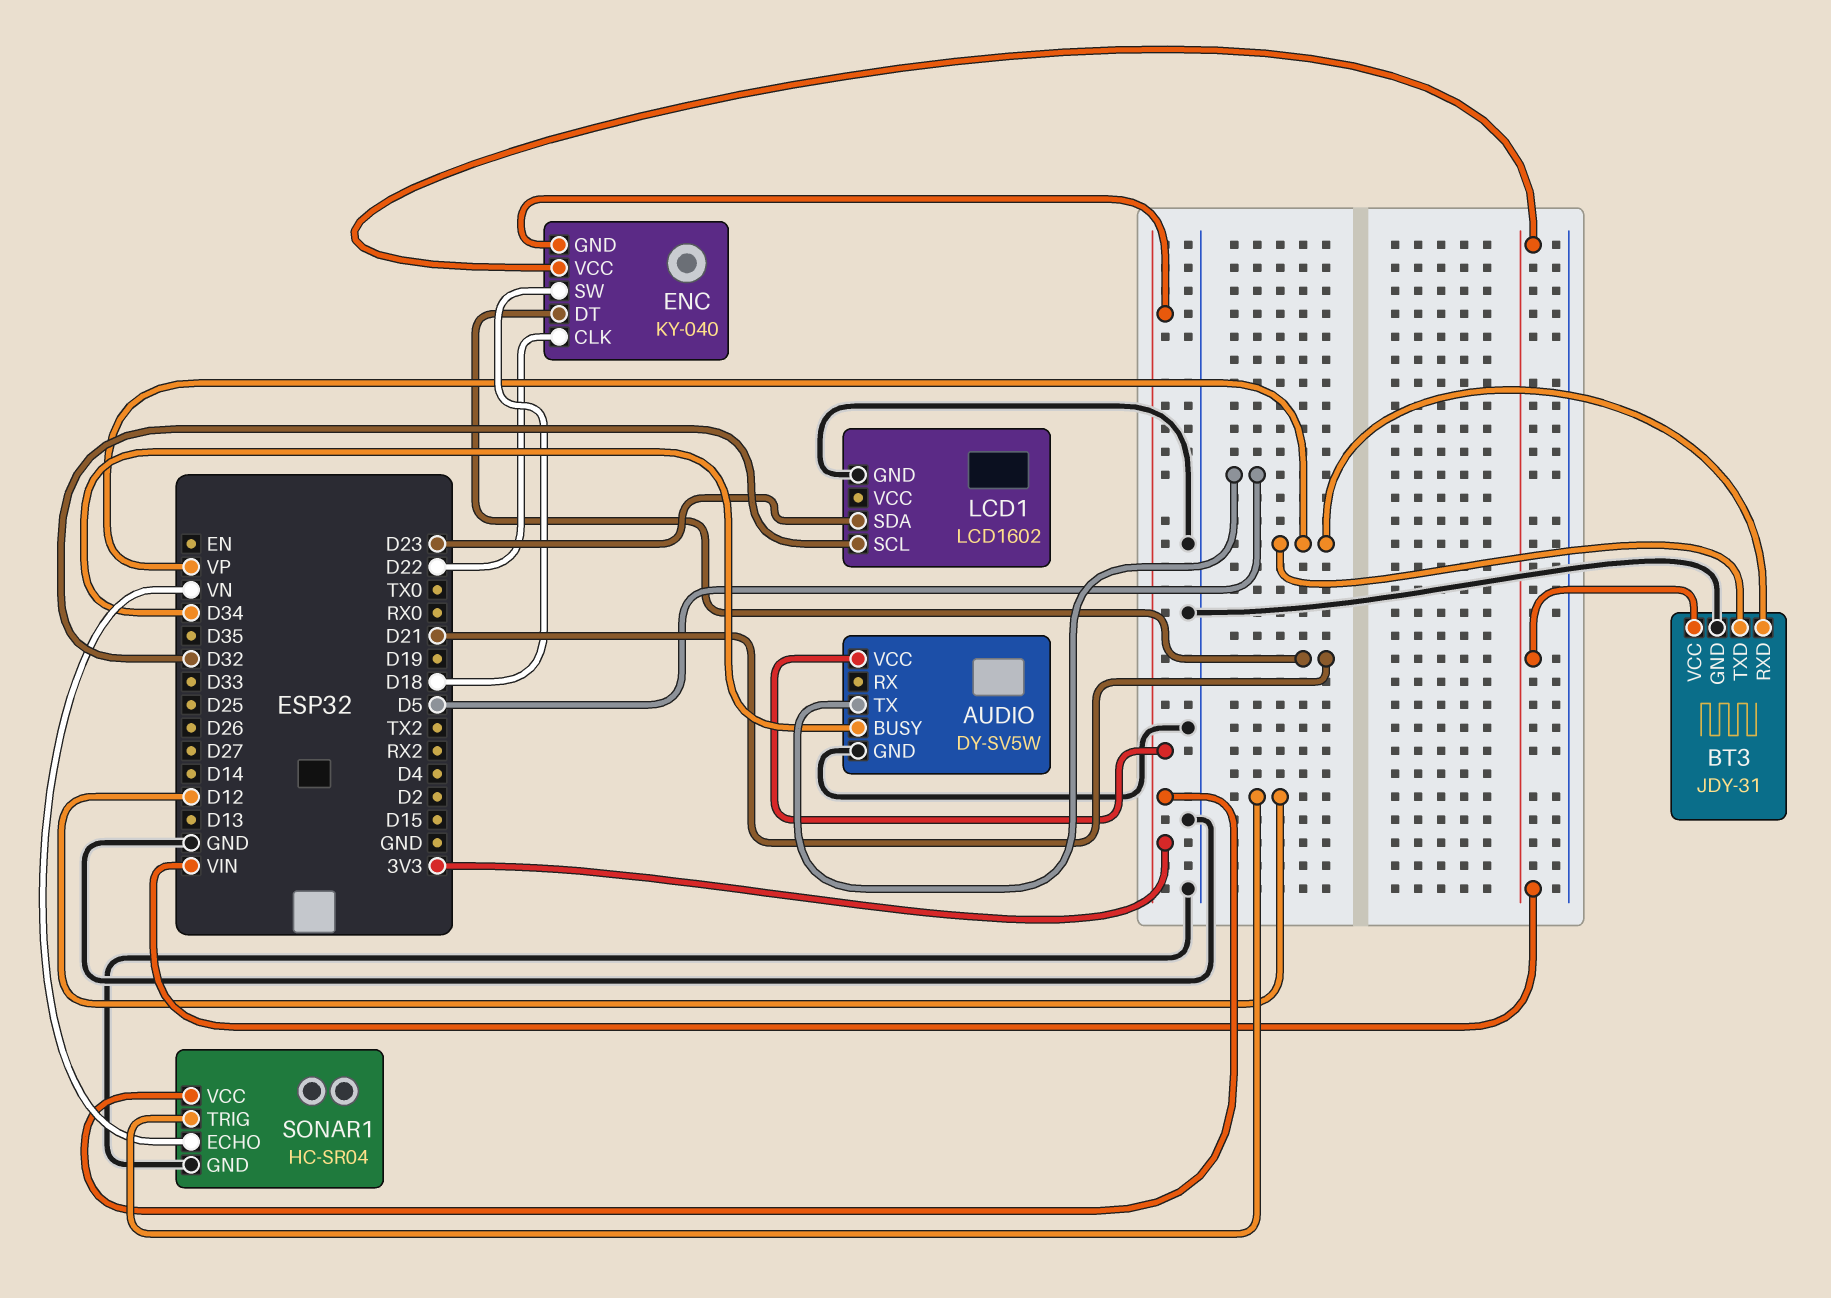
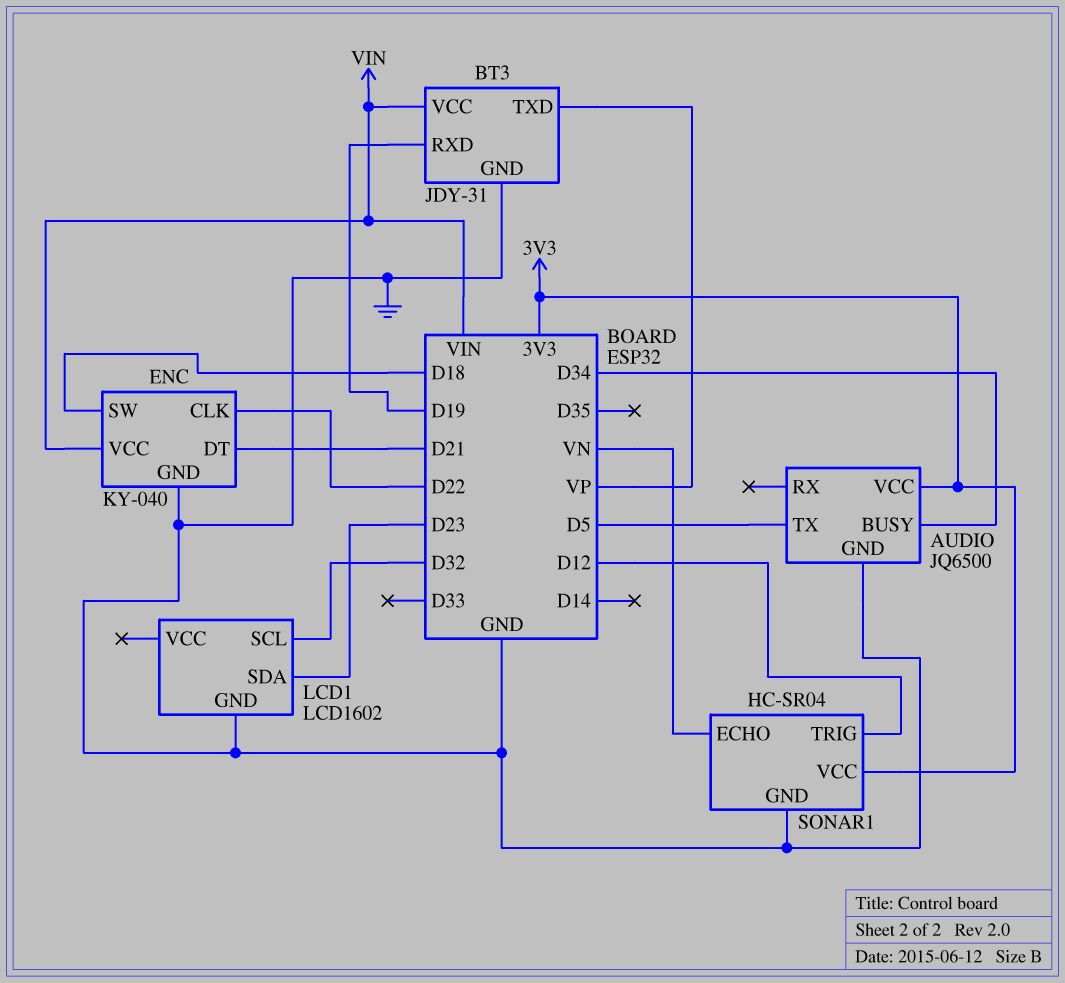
AUDIO: DY-SV5W -> JQ6500
BT3 pin RXD: VP -> D19
ENC pin GND: 3V3 -> GND

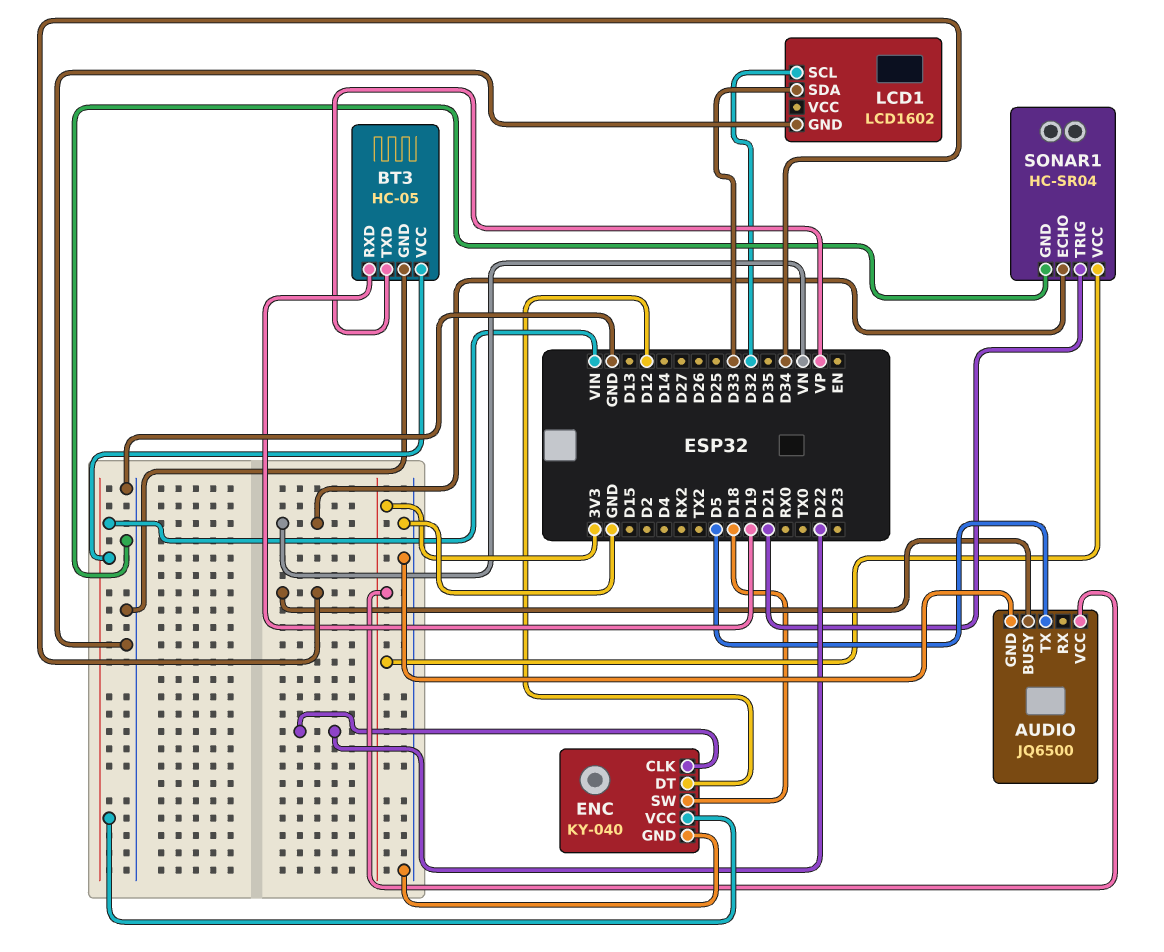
BT3: JDY-31 -> HC-05
ENC pin DT: D21 -> D12
LCD1 pin SDA: D23 -> D33
SONAR1 pin TRIG: D12 -> D21

